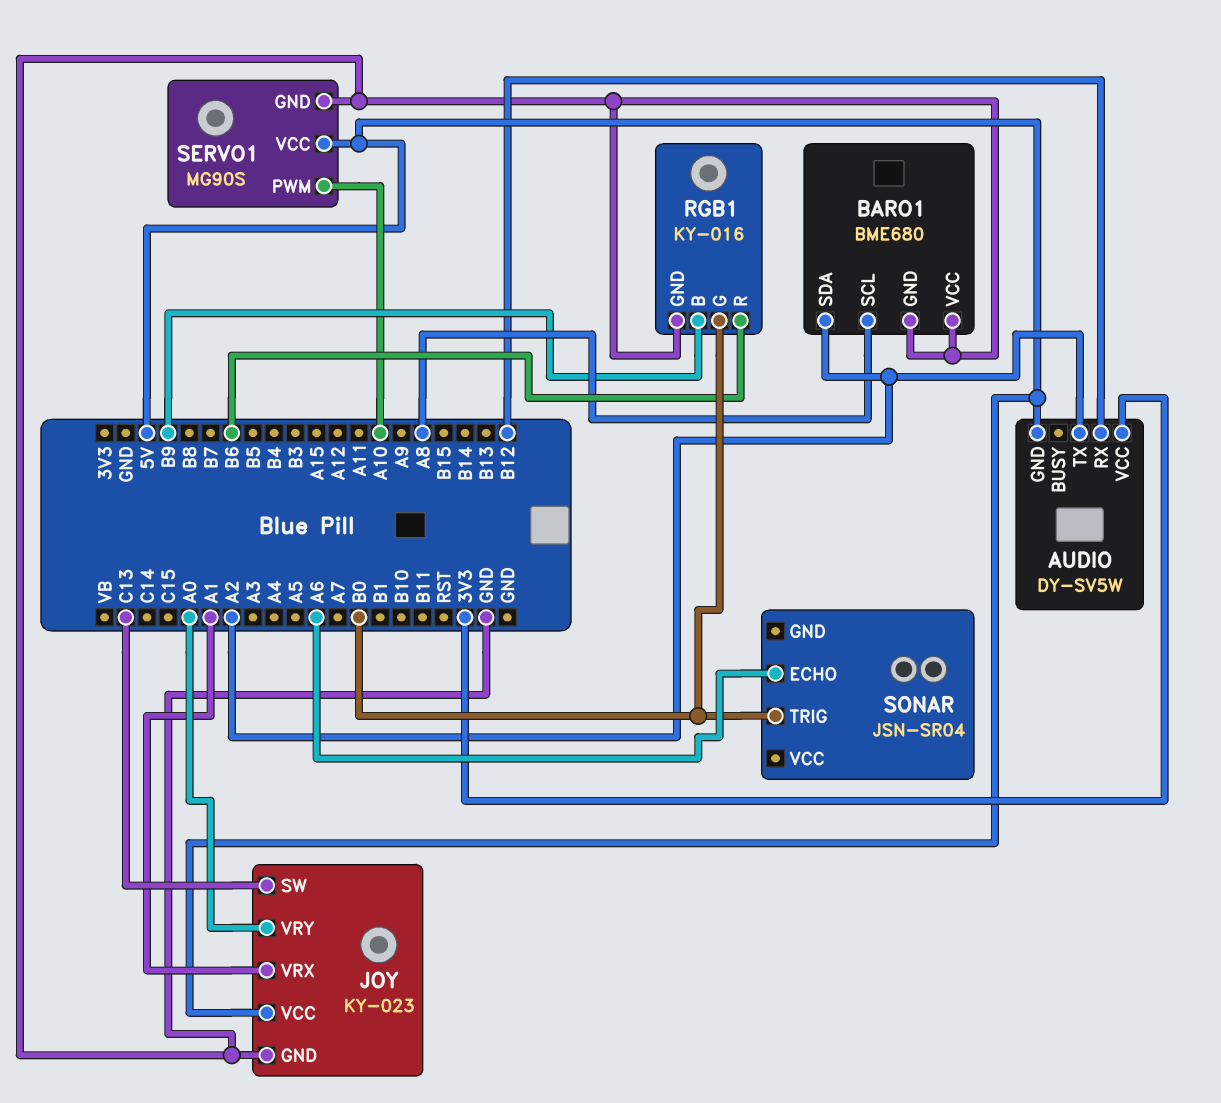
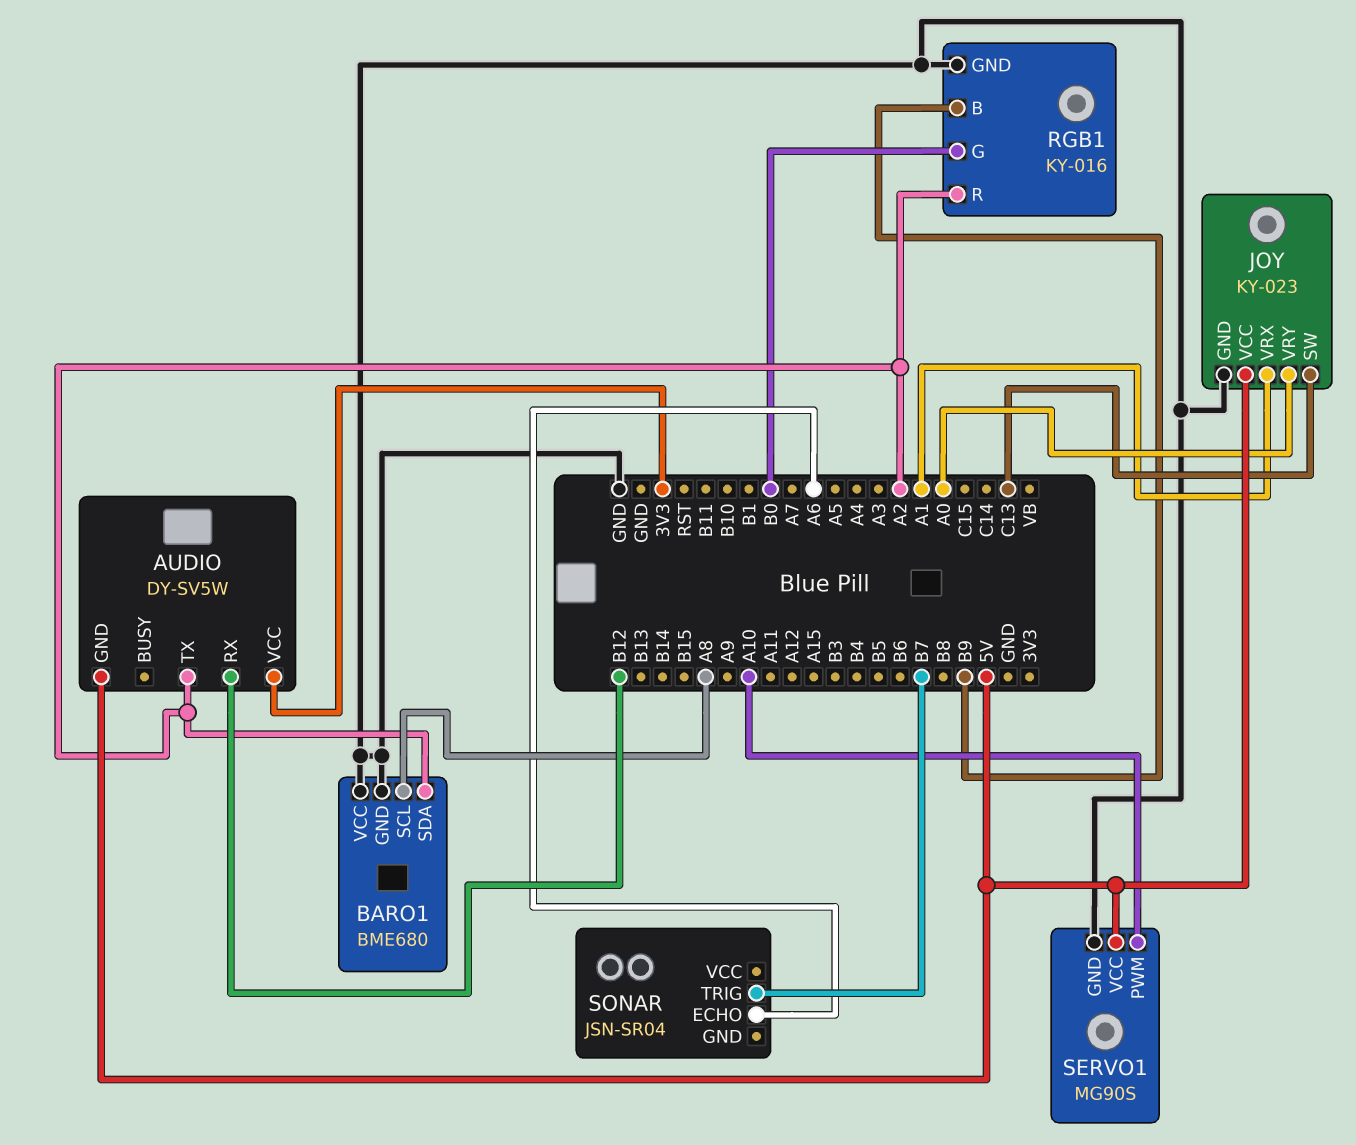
RGB1 pin R: B6 -> A2
SONAR pin TRIG: B0 -> B7

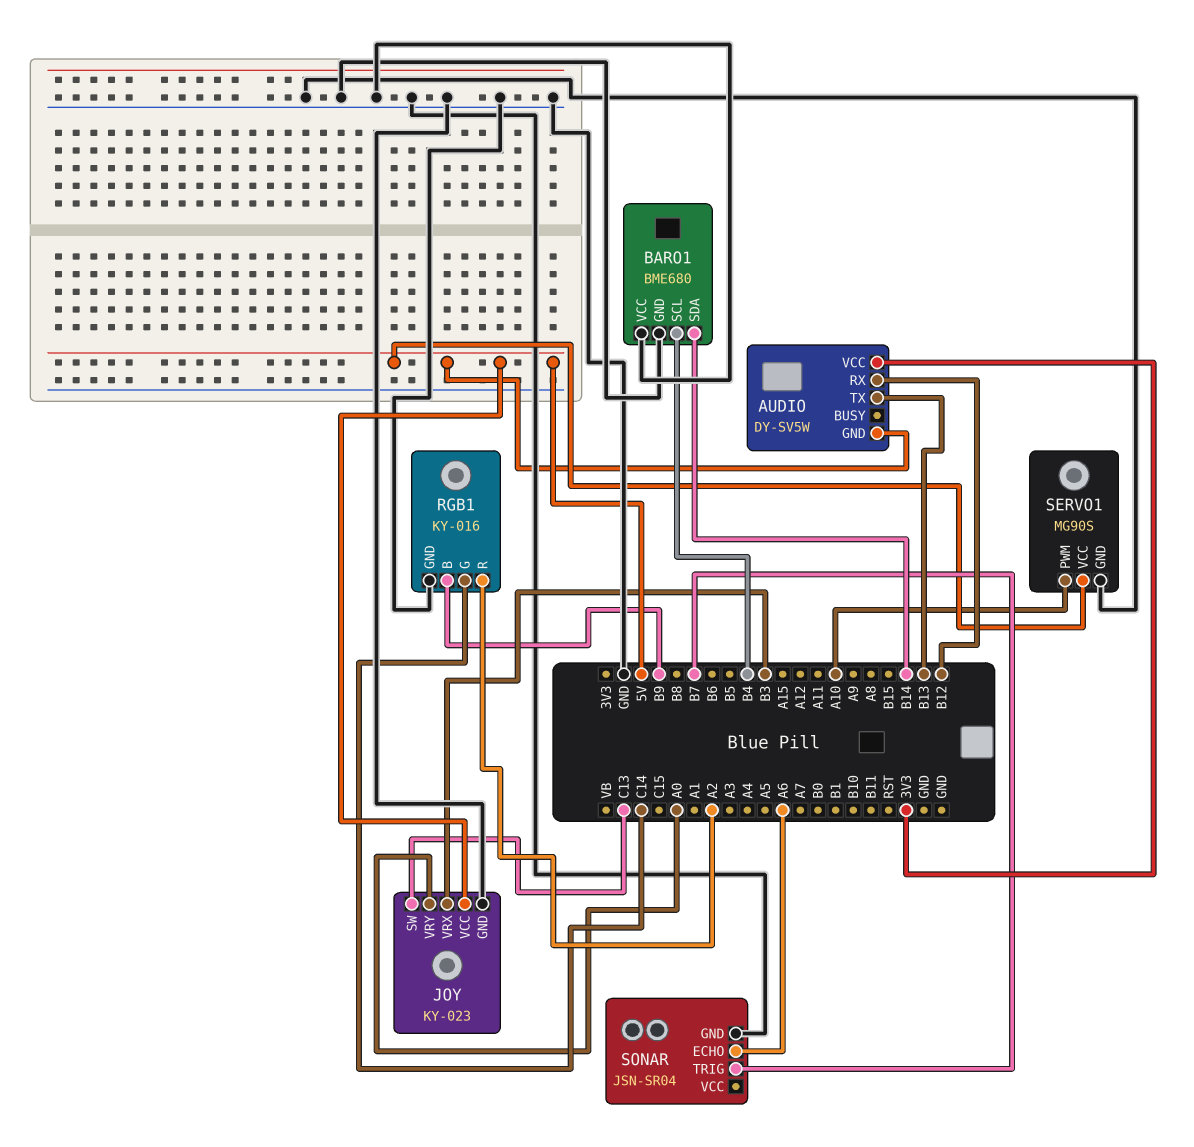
AUDIO pin TX: A2 -> B13
BARO1 pin SCL: A8 -> B4
BARO1 pin SDA: A2 -> B14
JOY pin VRX: A1 -> B3
RGB1 pin G: B0 -> C14
SONAR pin GND: none -> GND

